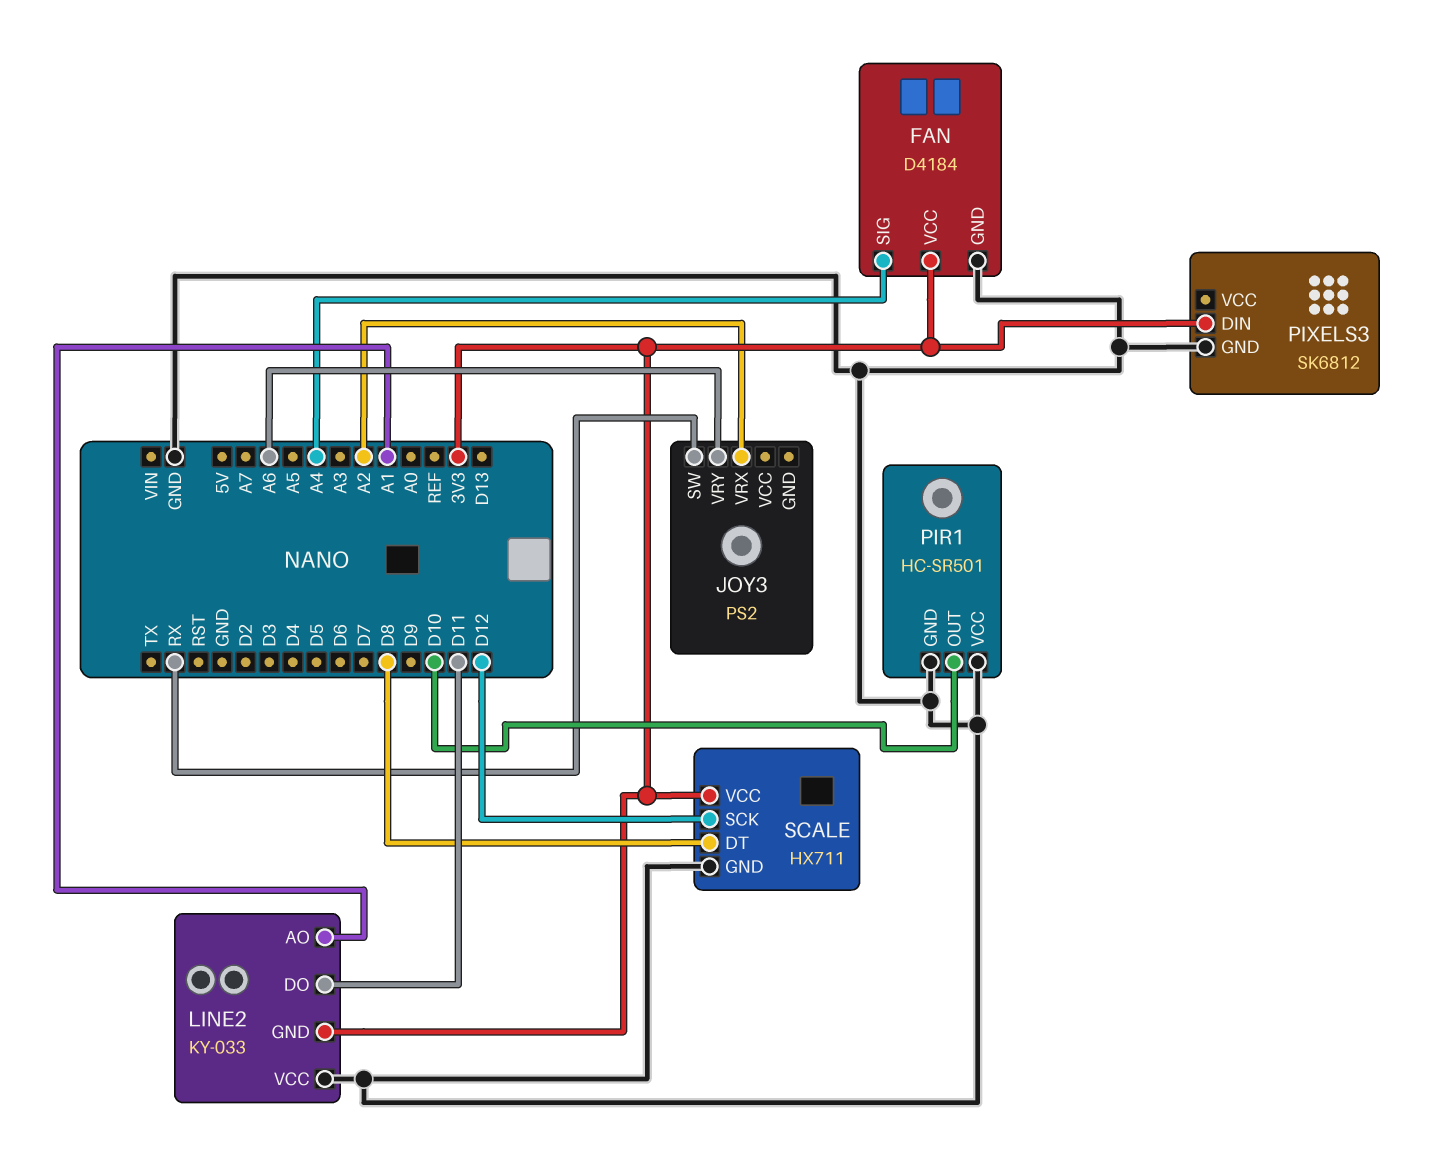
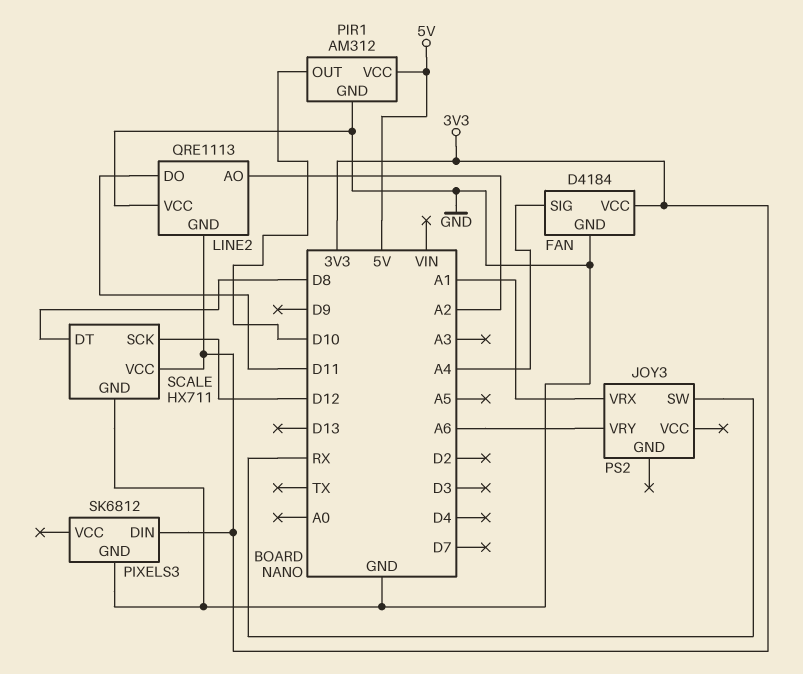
JOY3 pin VRX: A2 -> A1
LINE2: KY-033 -> QRE1113
LINE2 pin AO: A1 -> A2
PIR1: HC-SR501 -> AM312
PIR1 pin VCC: GND -> 5V

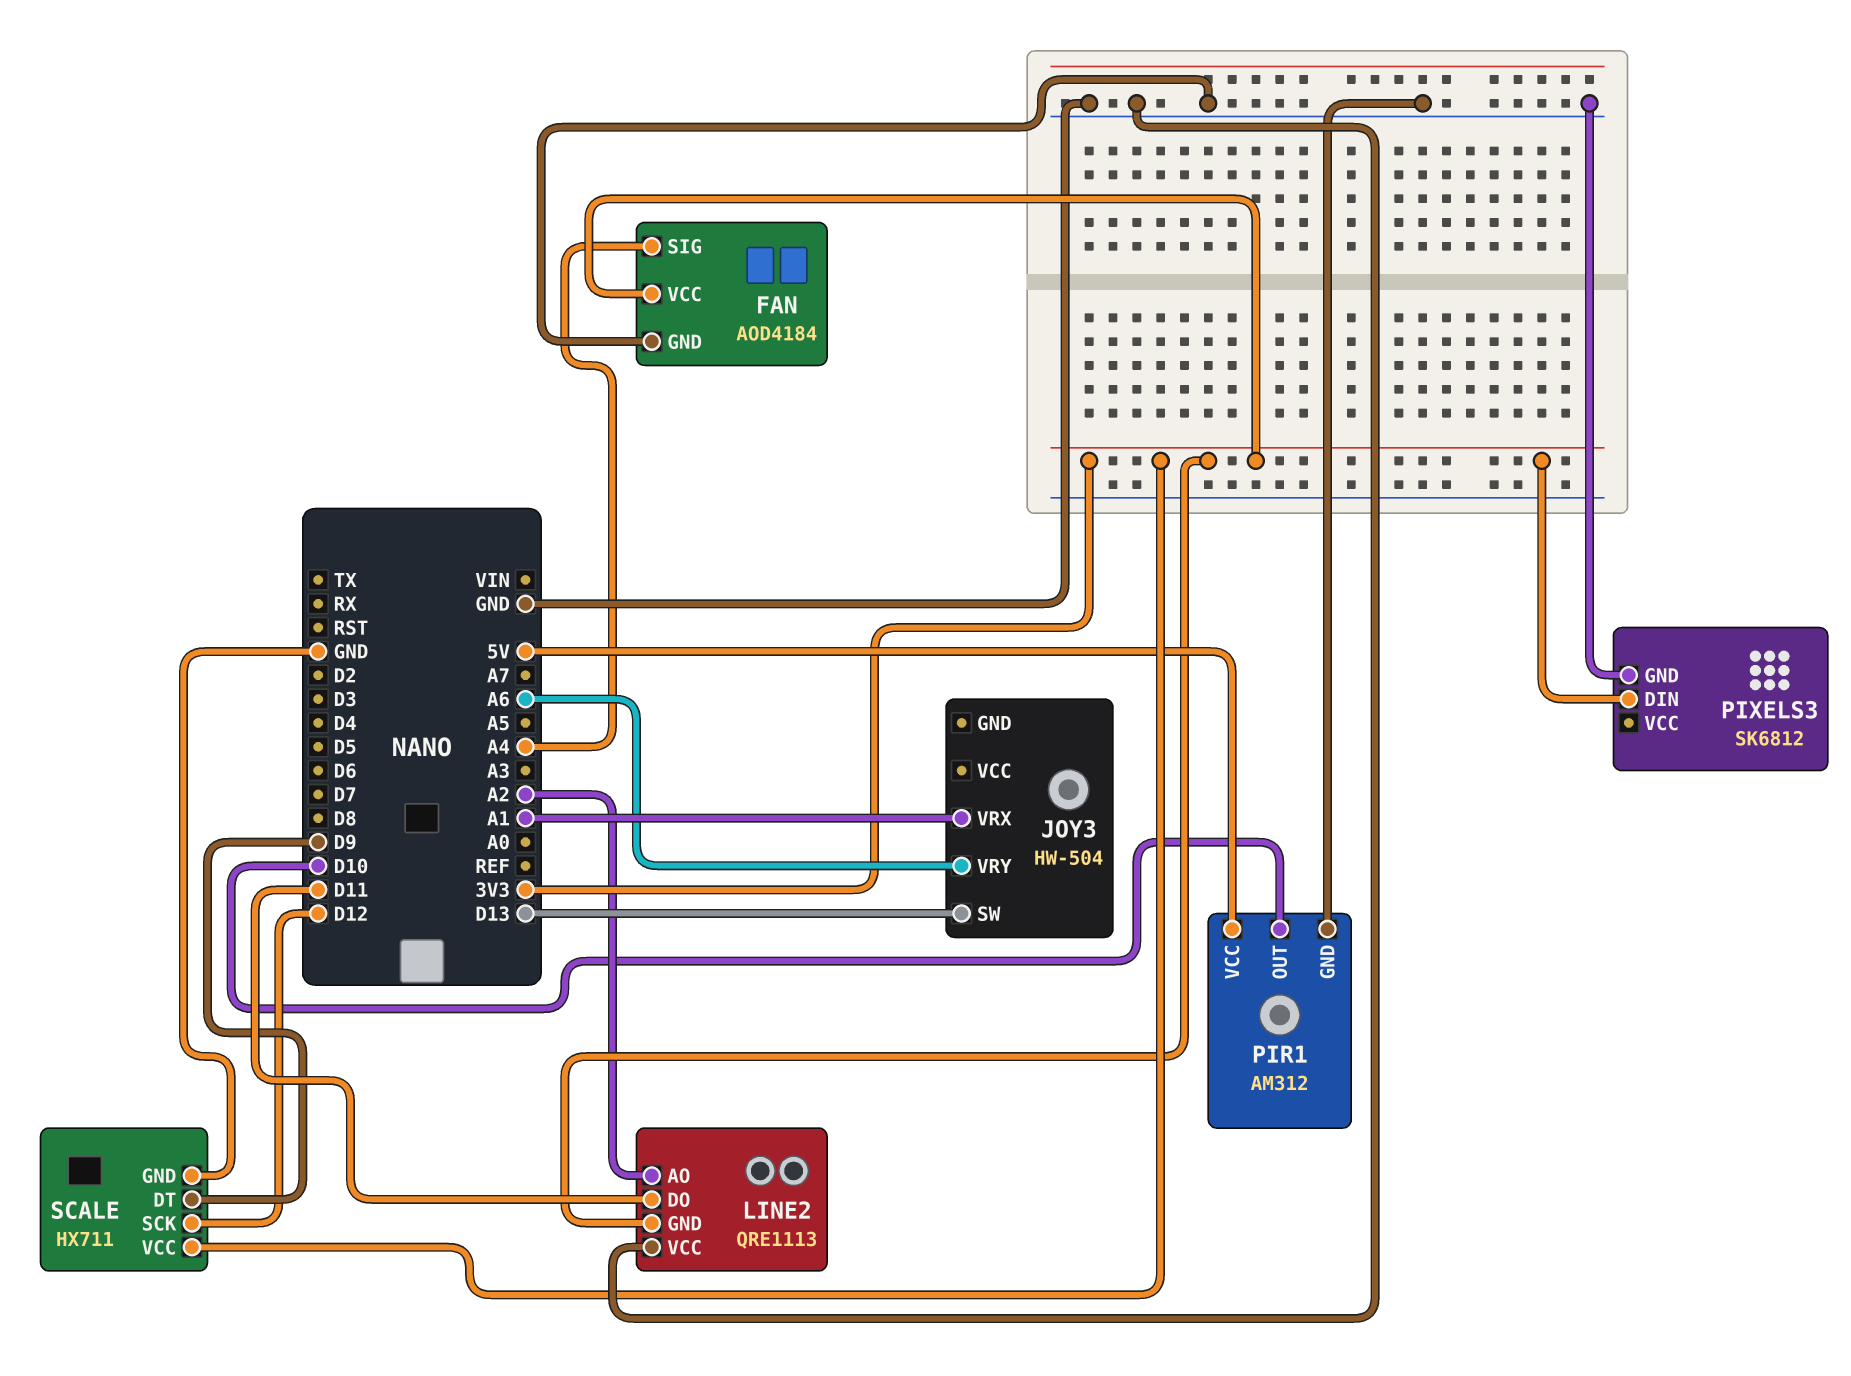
FAN: D4184 -> AOD4184
JOY3: PS2 -> HW-504
JOY3 pin SW: RX -> D13
SCALE pin DT: D8 -> D9

